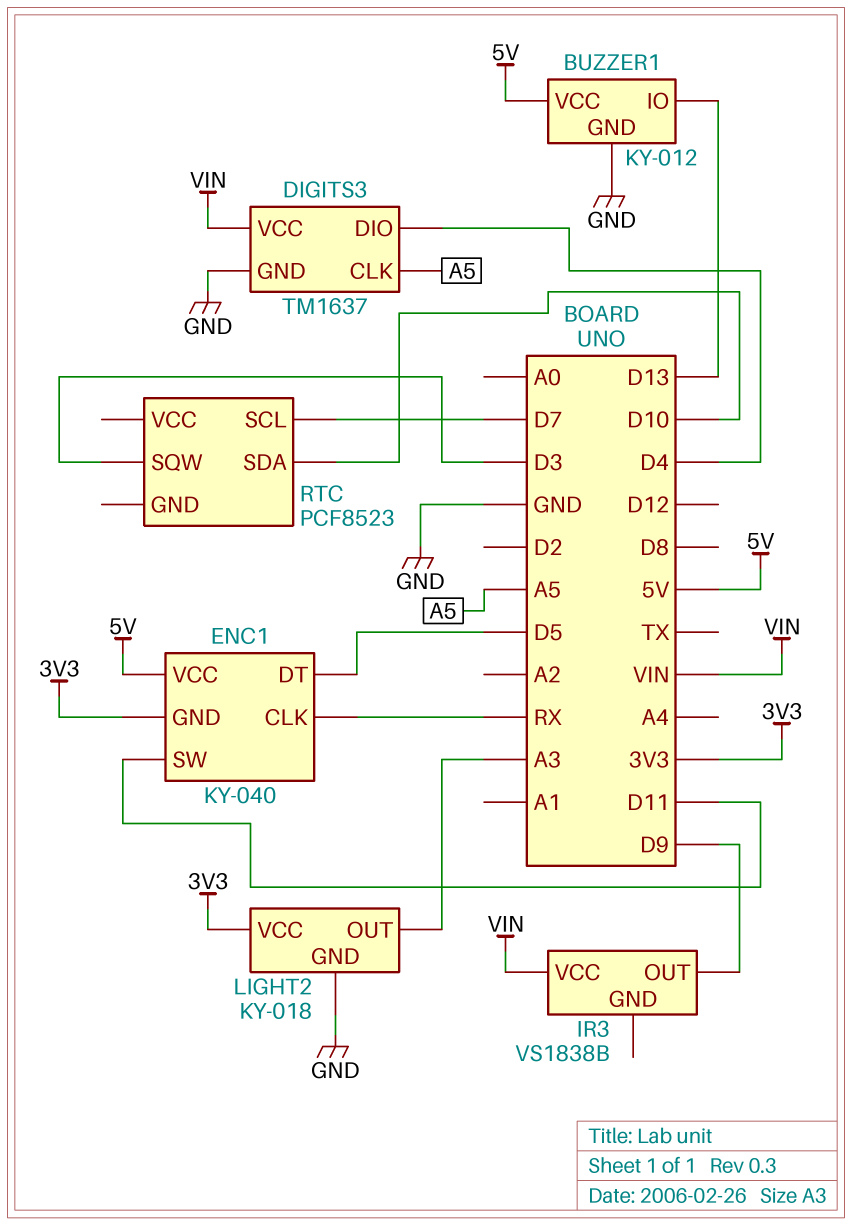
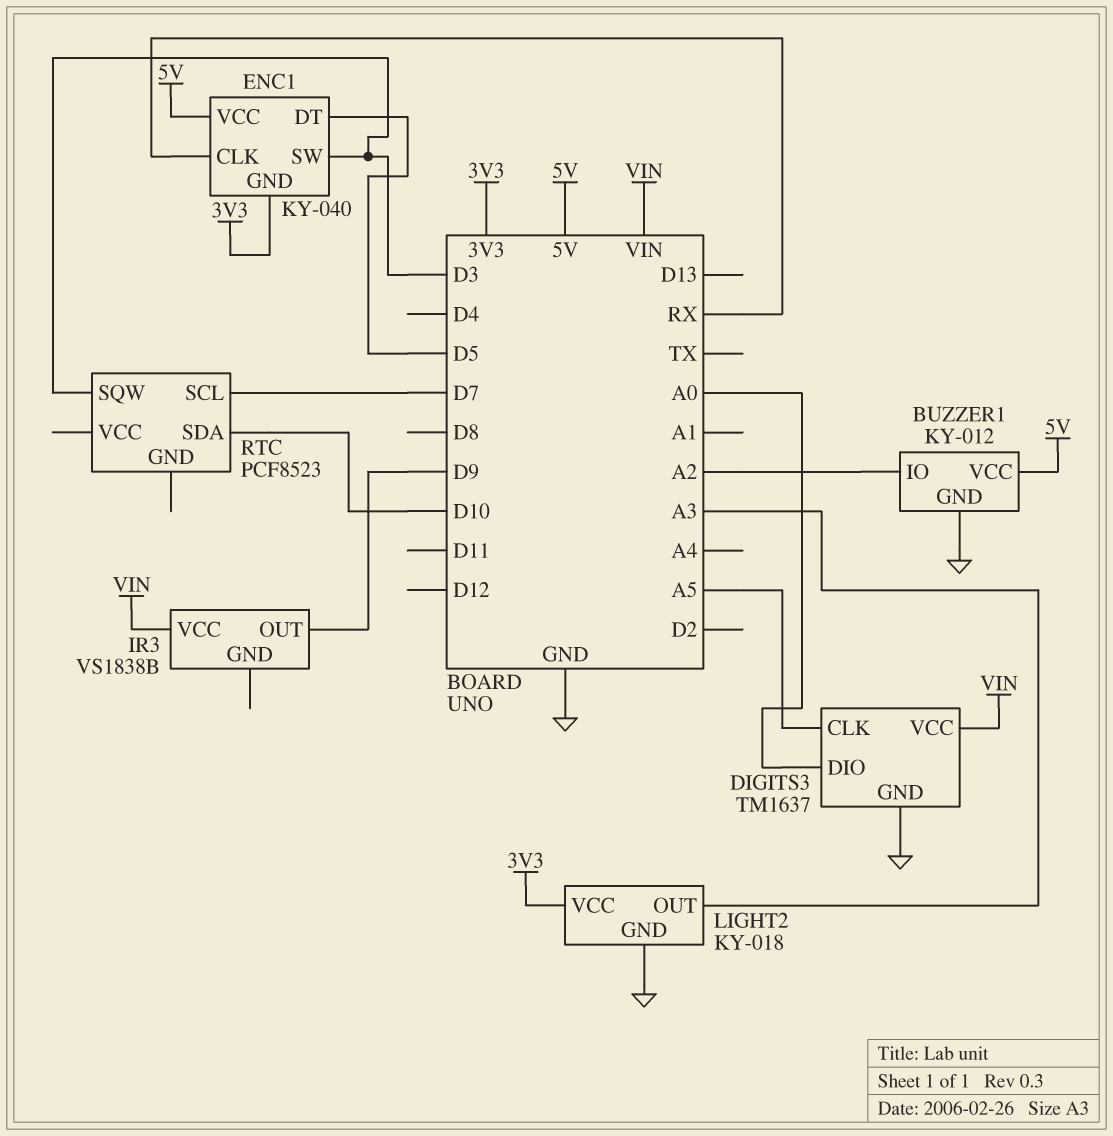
BUZZER1 pin IO: D13 -> A2
DIGITS3 pin DIO: D4 -> A0
ENC1 pin SW: D11 -> D3

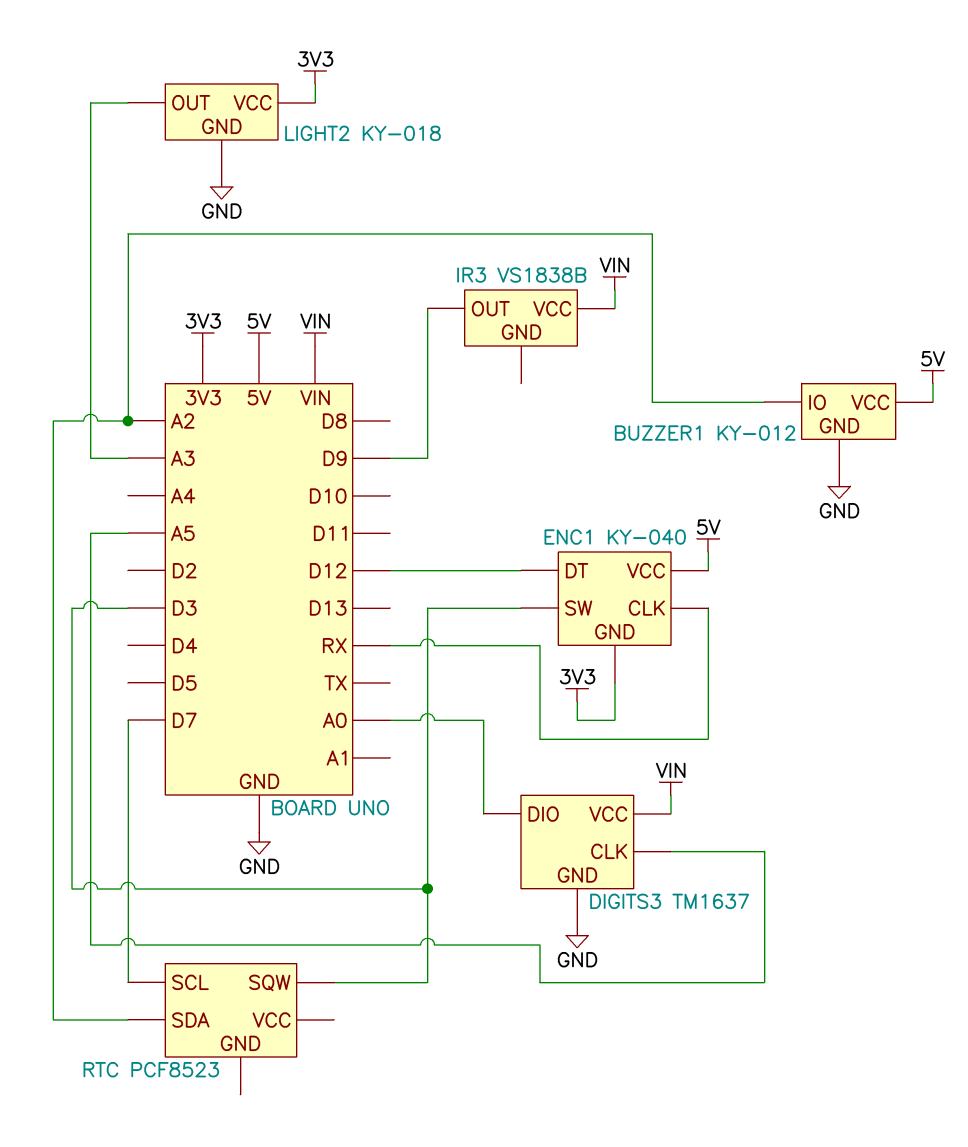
ENC1 pin DT: D5 -> D12
RTC pin SDA: D10 -> A2

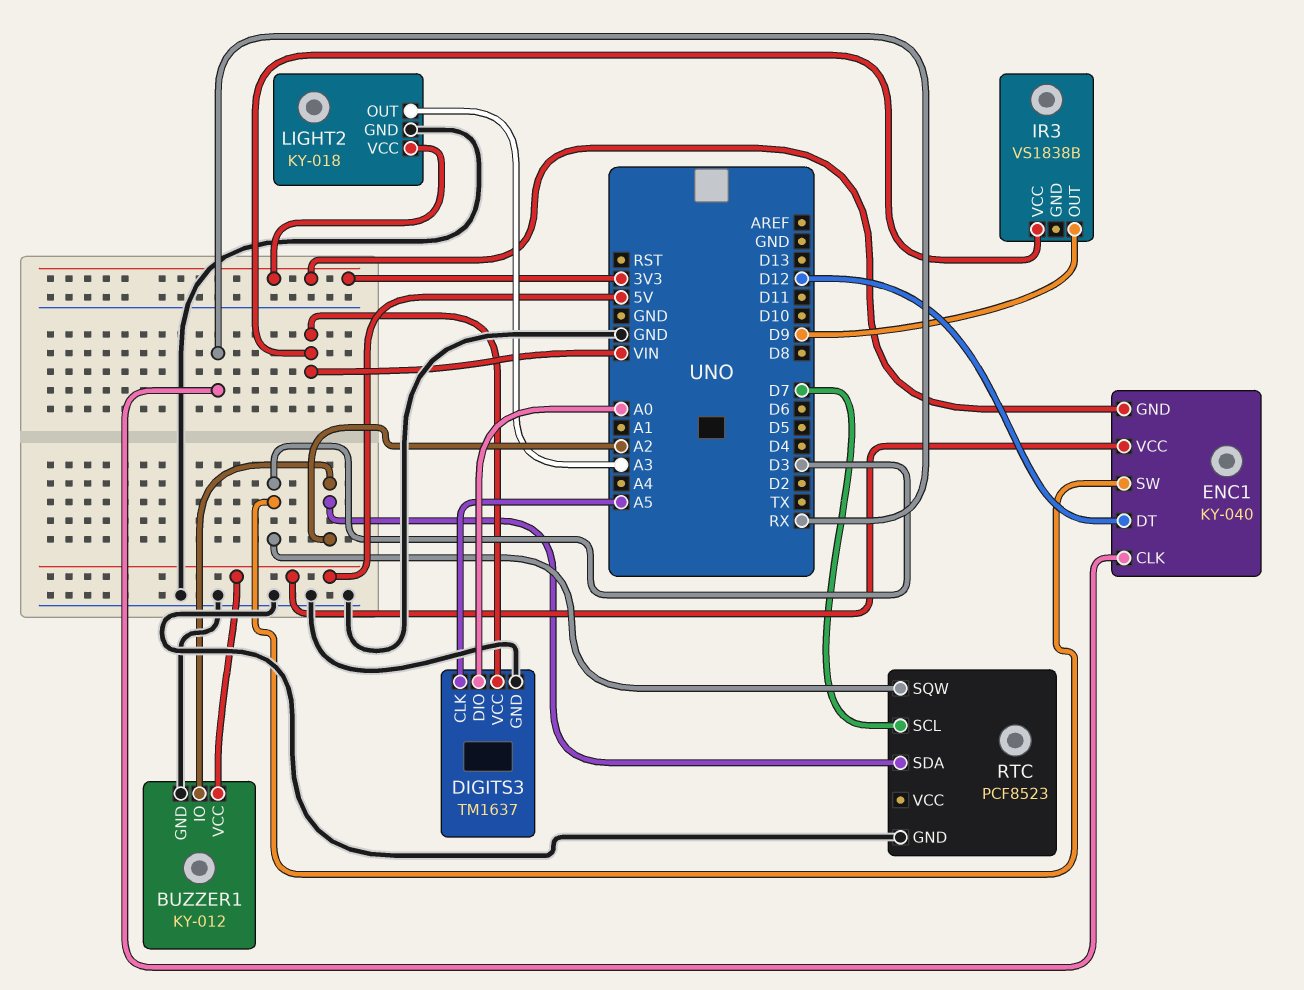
RTC pin GND: none -> GND

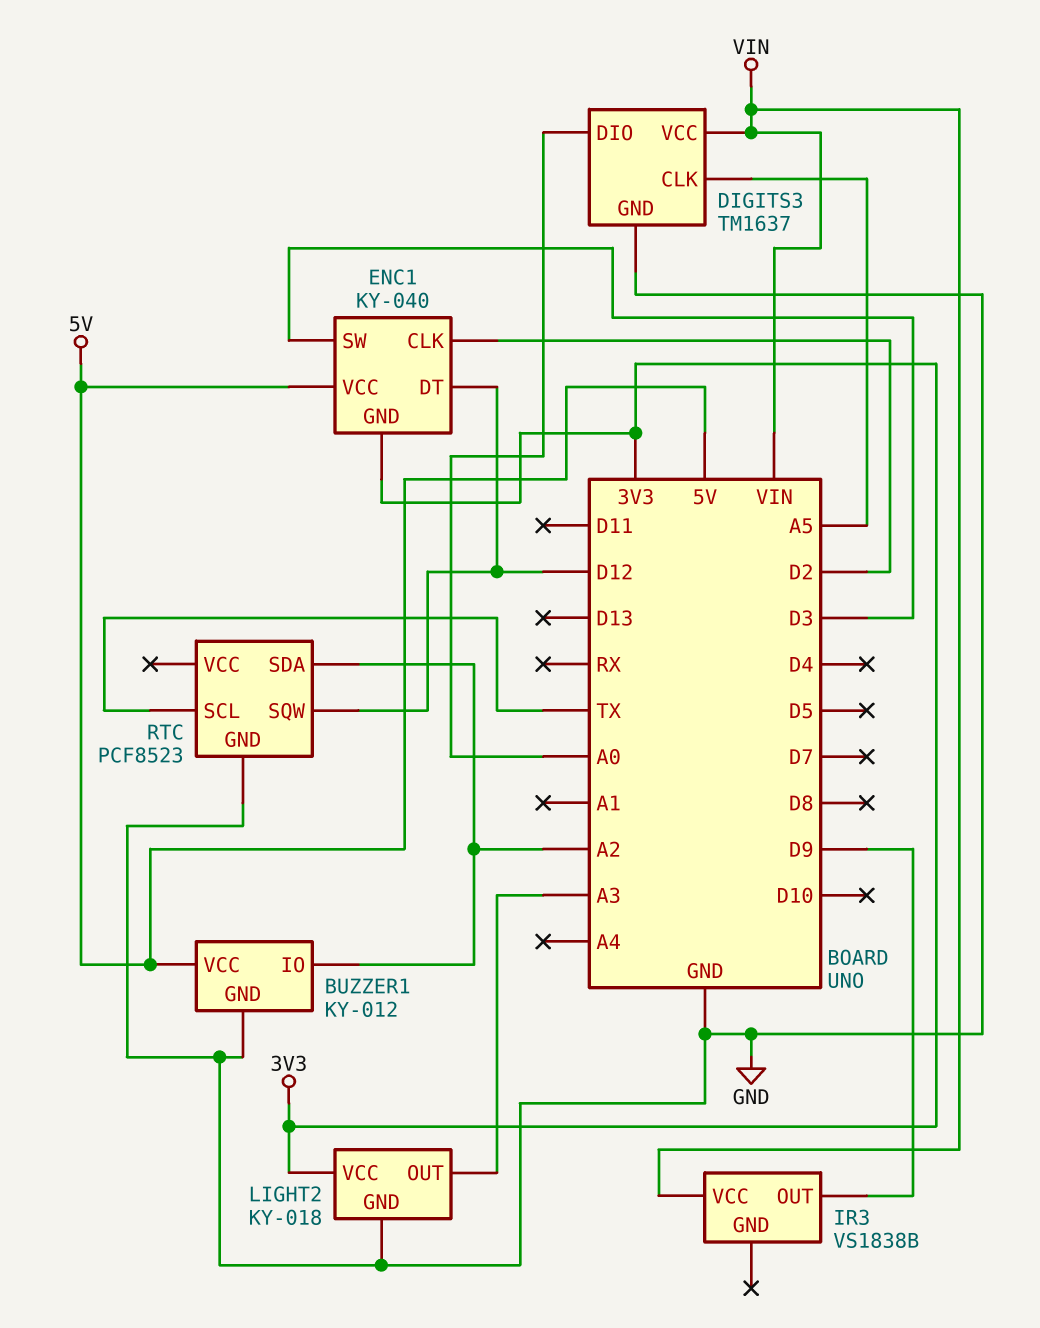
ENC1 pin CLK: RX -> D2
RTC pin SCL: D7 -> TX
RTC pin SQW: D3 -> D12

